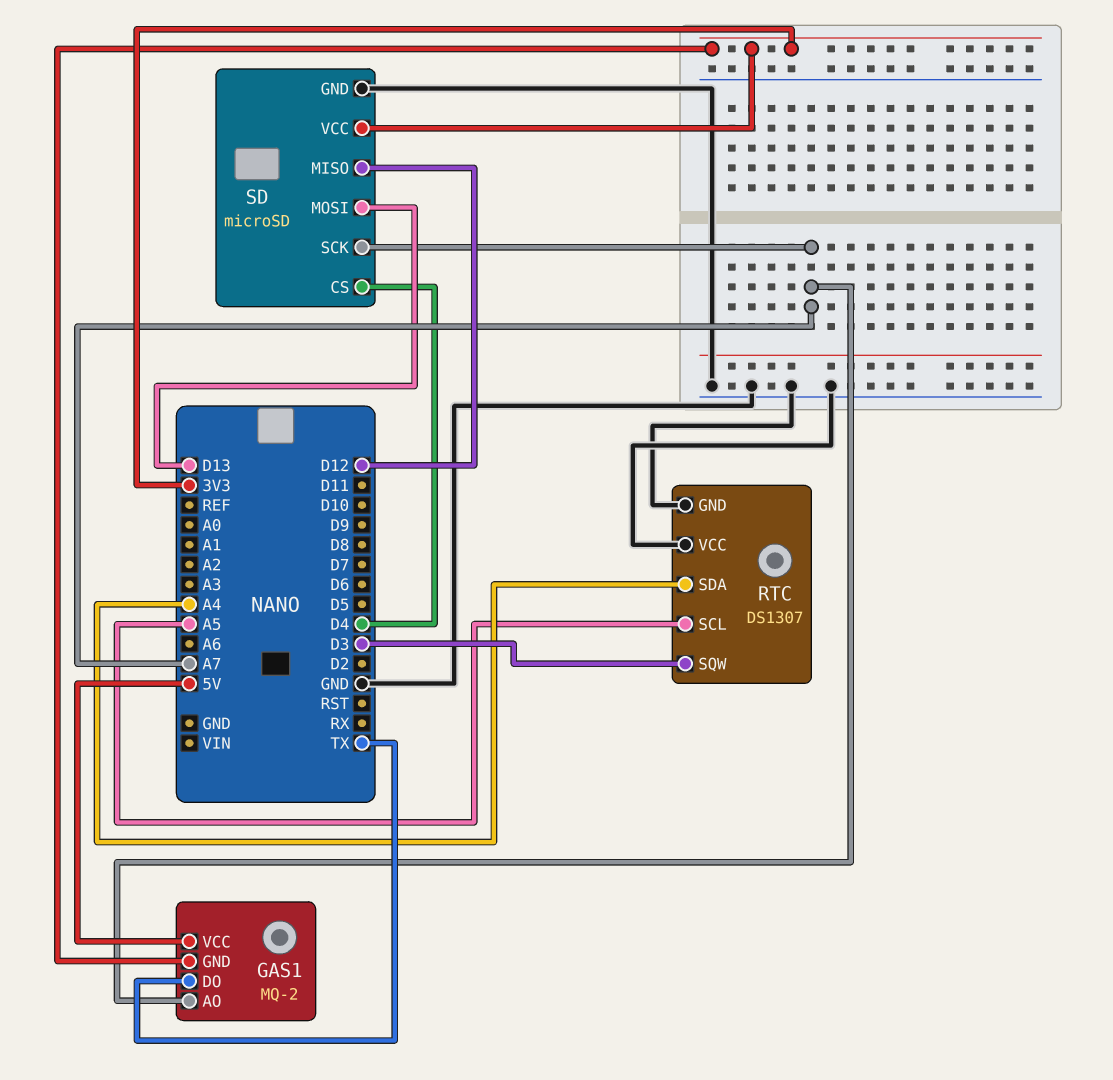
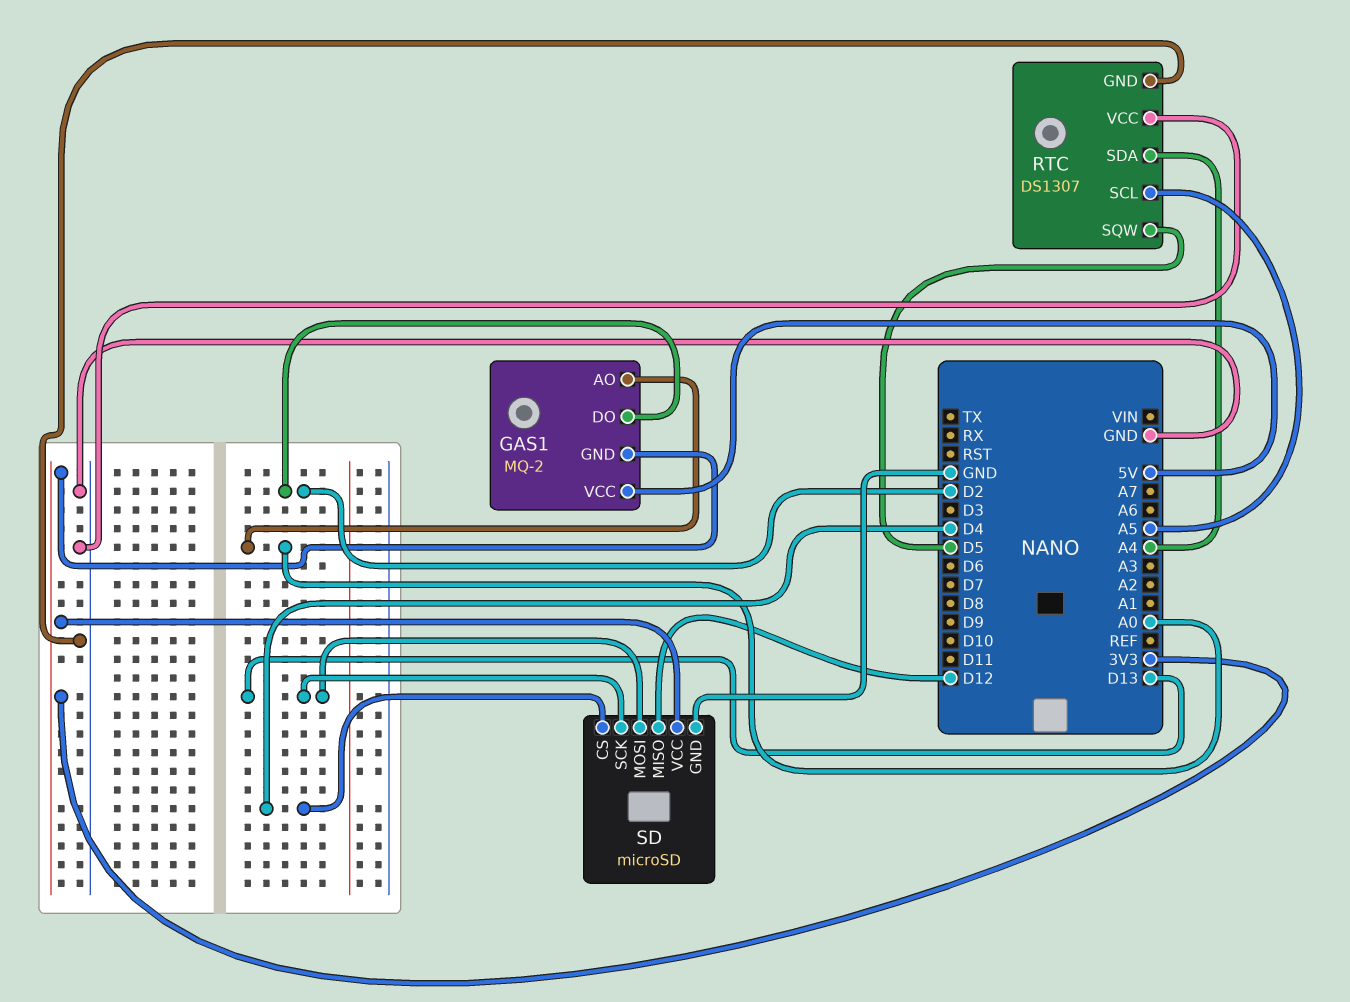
GAS1 pin AO: A7 -> A0
GAS1 pin DO: TX -> D2
RTC pin SQW: D3 -> D5
SD pin SCK: A7 -> D13

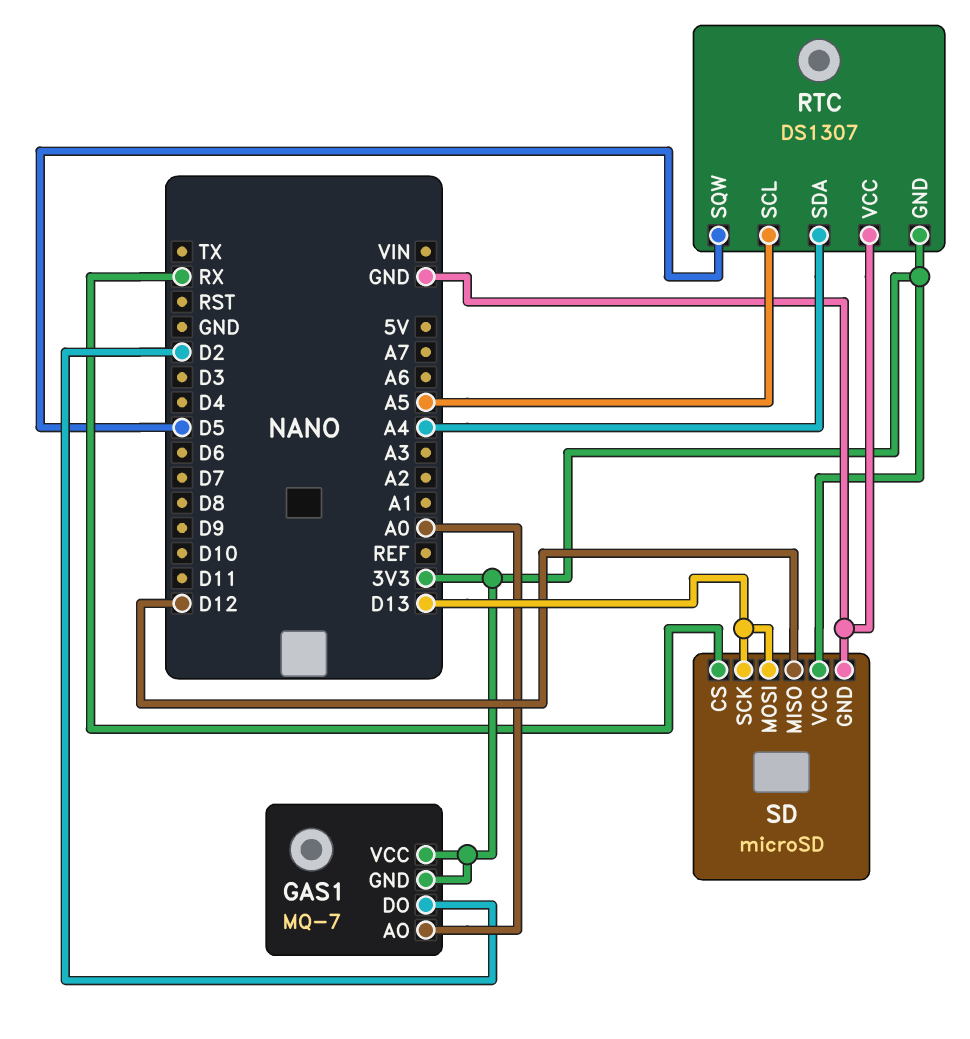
GAS1: MQ-2 -> MQ-7
GAS1 pin VCC: 5V -> 3V3
RTC pin GND: GND -> 3V3
SD pin CS: D4 -> RX

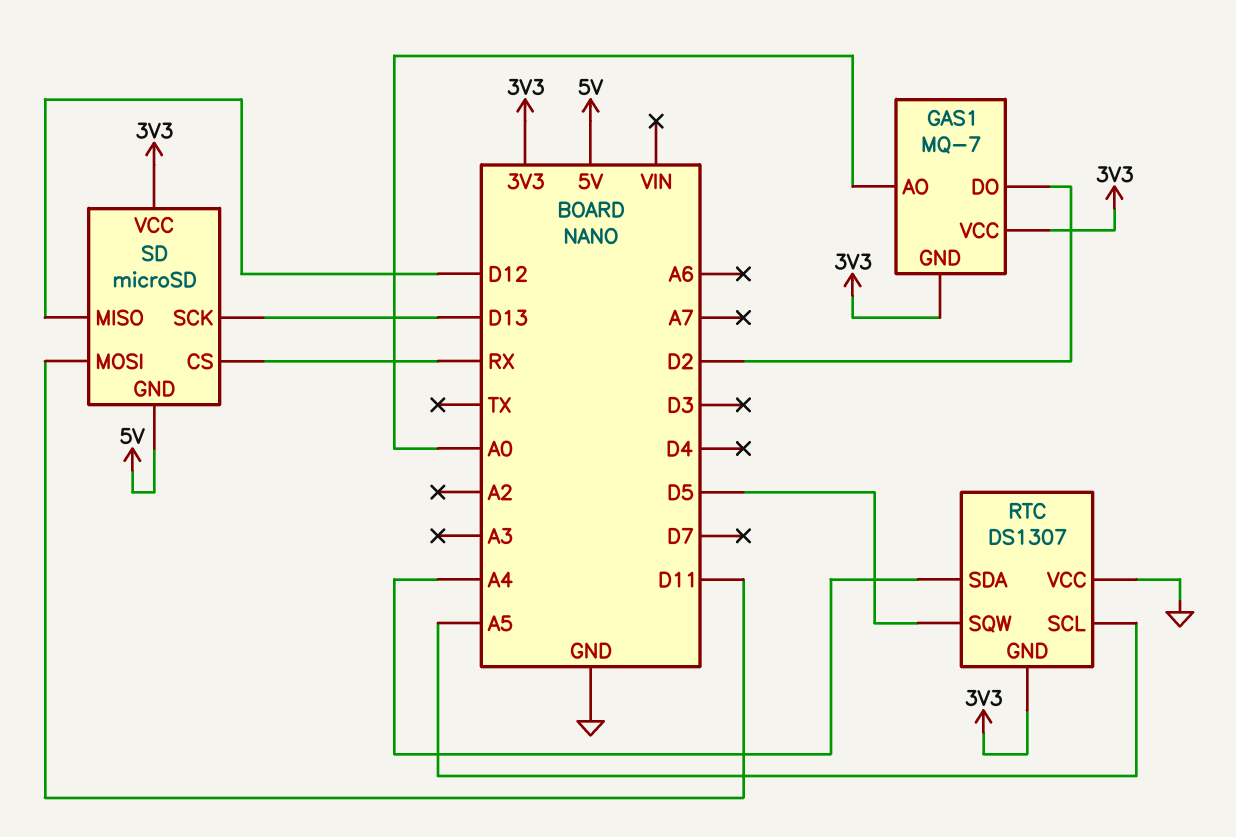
SD pin GND: GND -> 5V
SD pin MOSI: D13 -> D11

